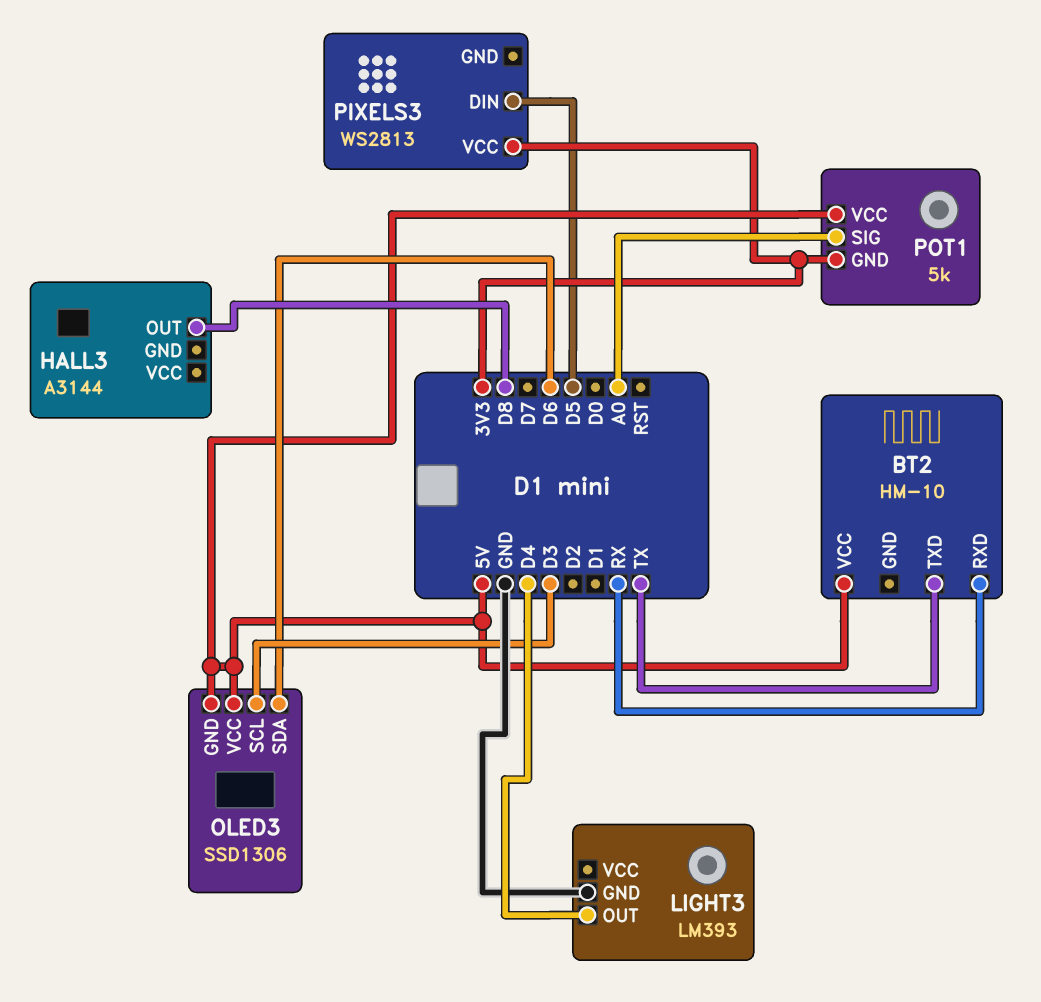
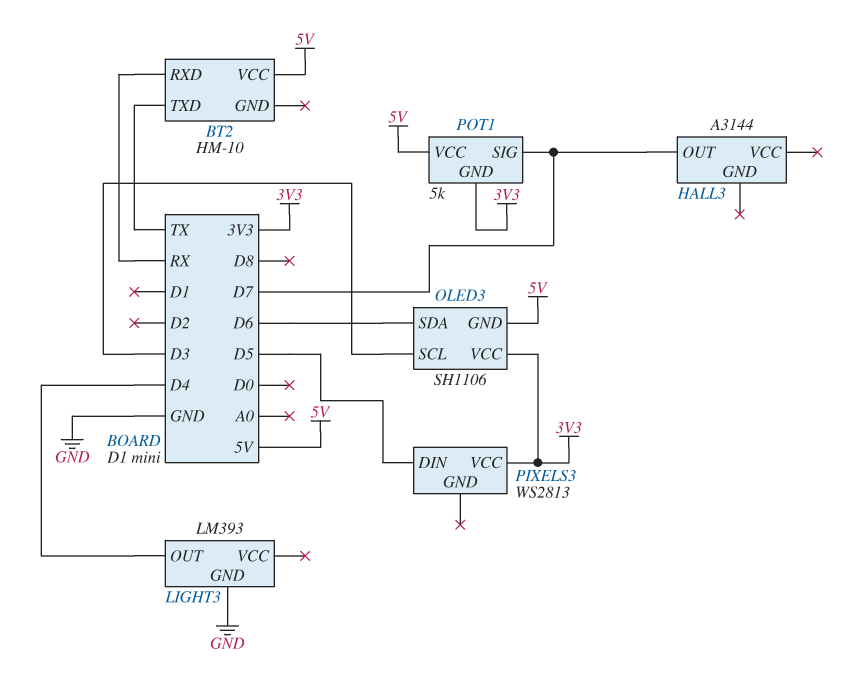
HALL3 pin OUT: D8 -> D7
OLED3: SSD1306 -> SH1106
OLED3 pin VCC: 5V -> 3V3
POT1 pin SIG: A0 -> D7

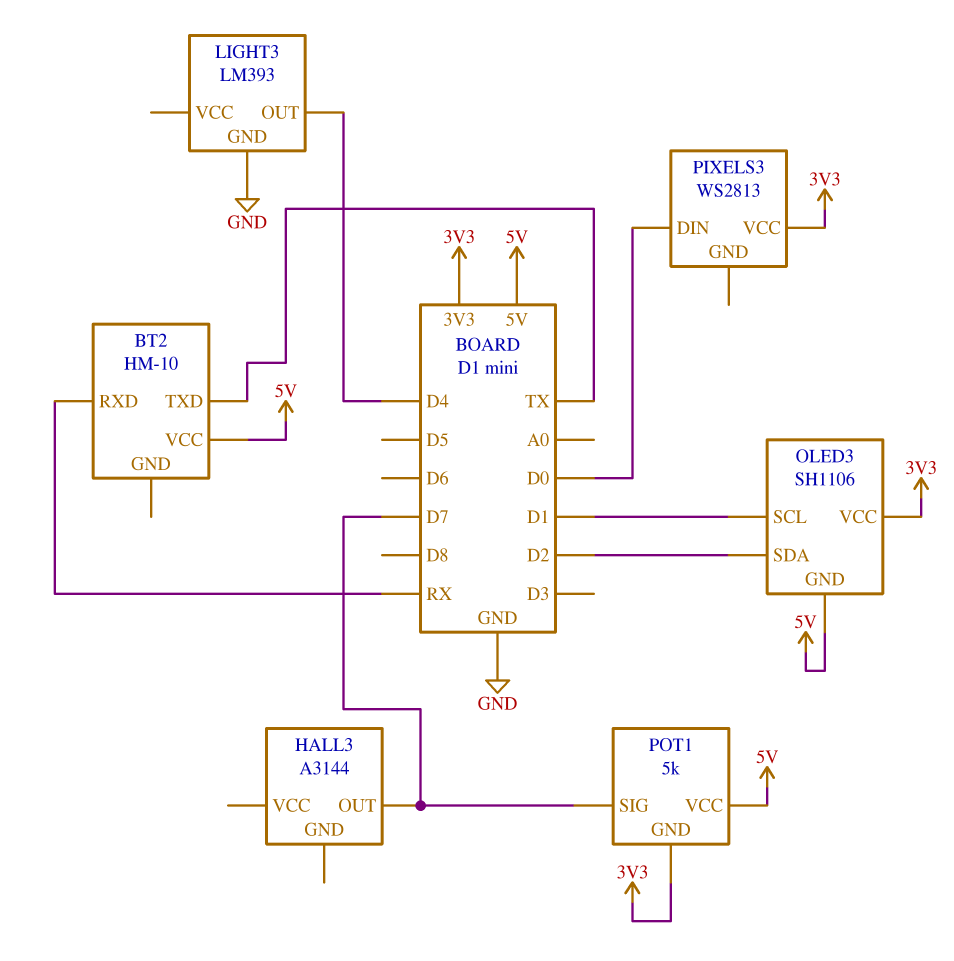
OLED3 pin SCL: D3 -> D1
OLED3 pin SDA: D6 -> D2
PIXELS3 pin DIN: D5 -> D0

